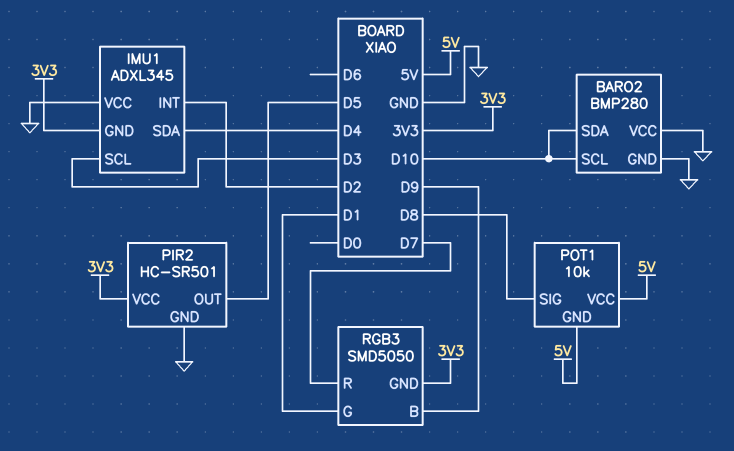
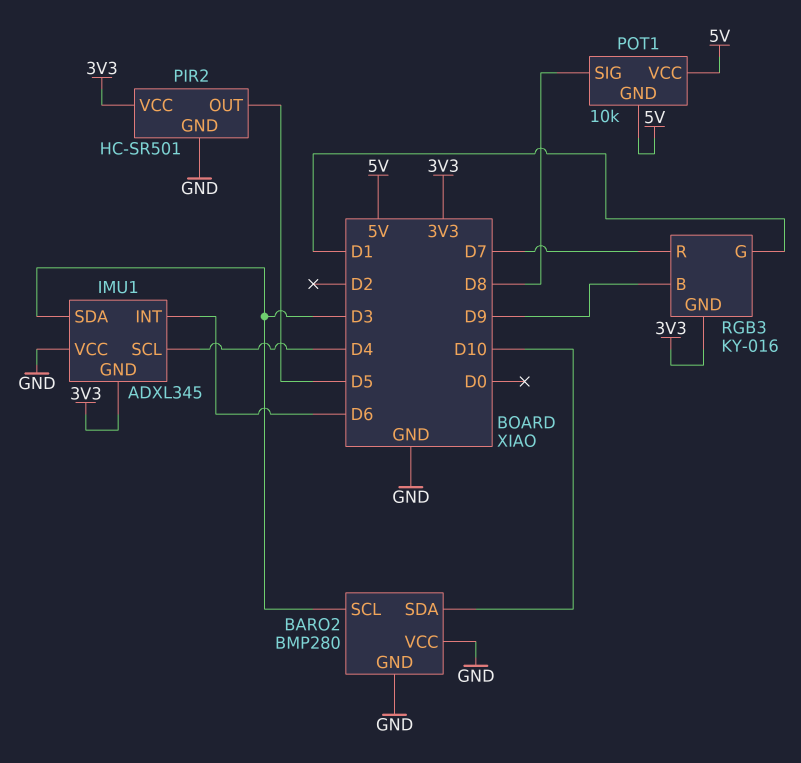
BARO2 pin SCL: D10 -> D3
IMU1 pin INT: D2 -> D6
IMU1 pin SCL: D3 -> D4
IMU1 pin SDA: D4 -> D3
RGB3: SMD5050 -> KY-016

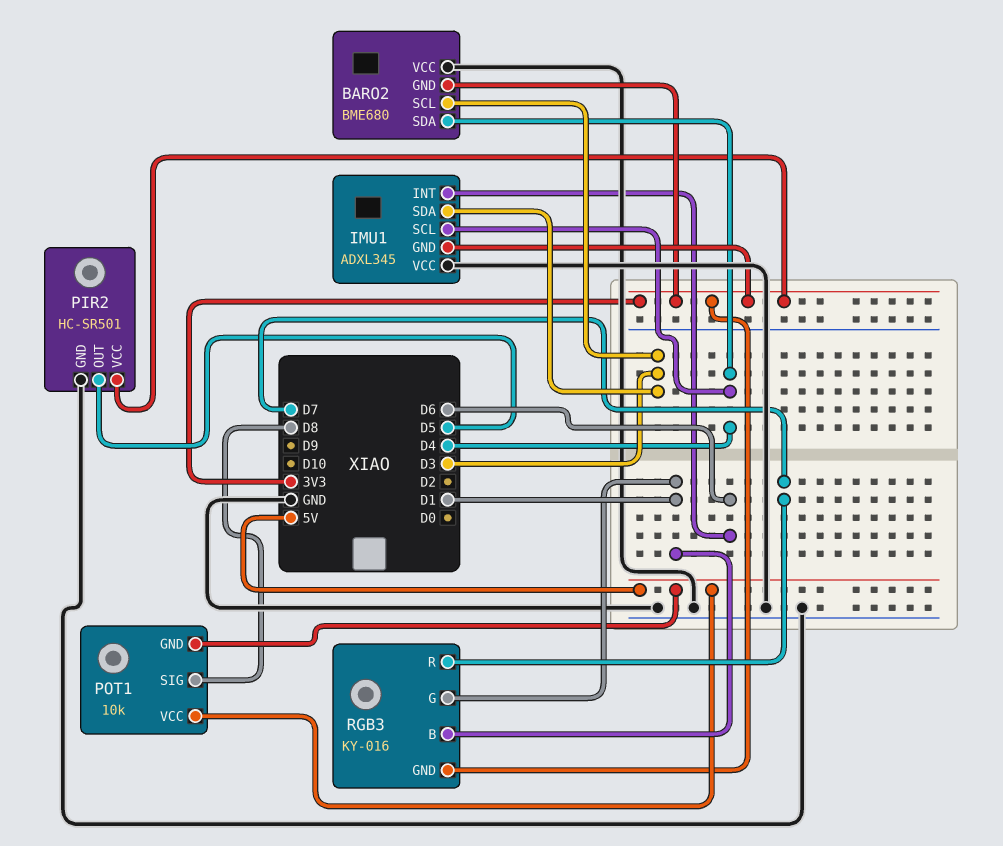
BARO2: BMP280 -> BME680
BARO2 pin GND: GND -> 3V3
BARO2 pin SDA: D10 -> D4
RGB3 pin B: D9 -> D1

